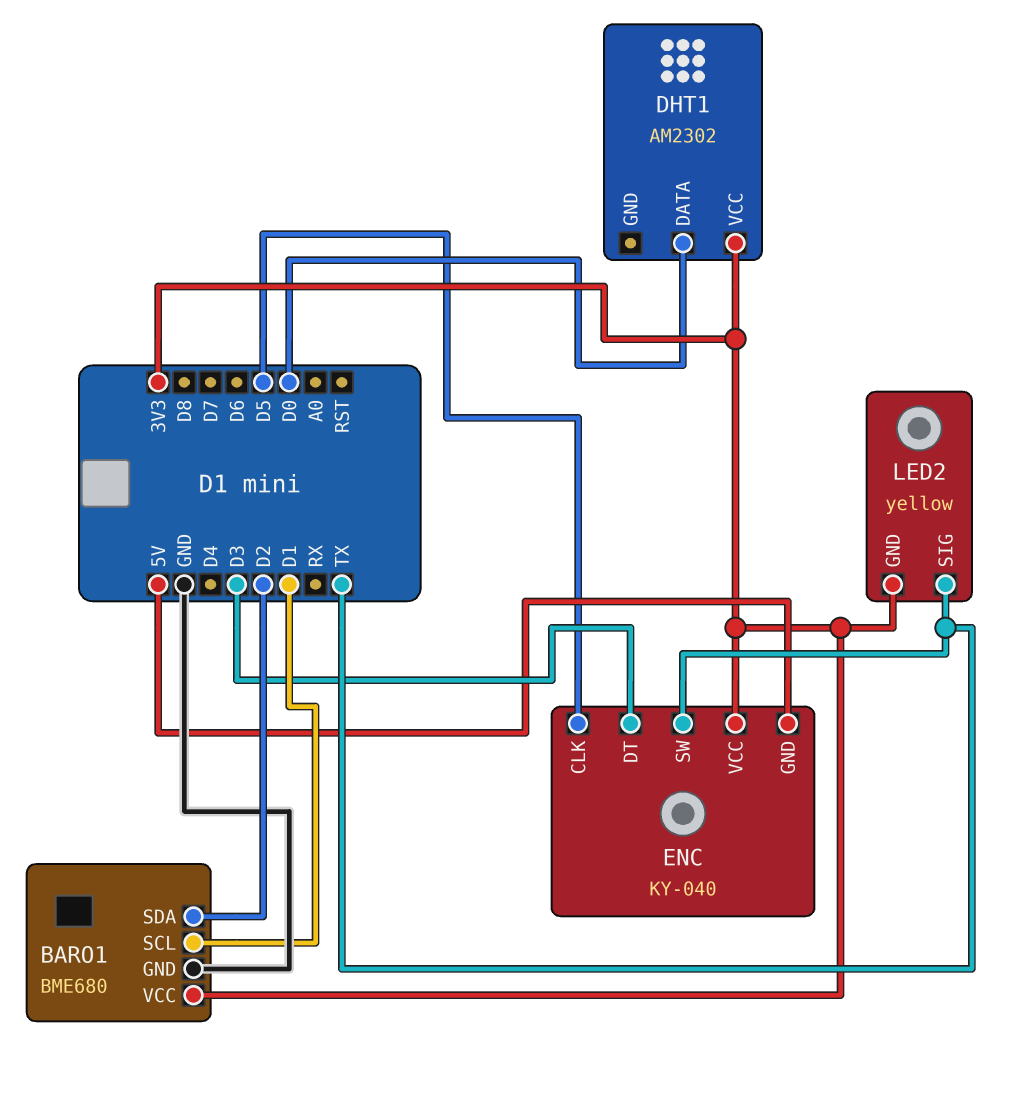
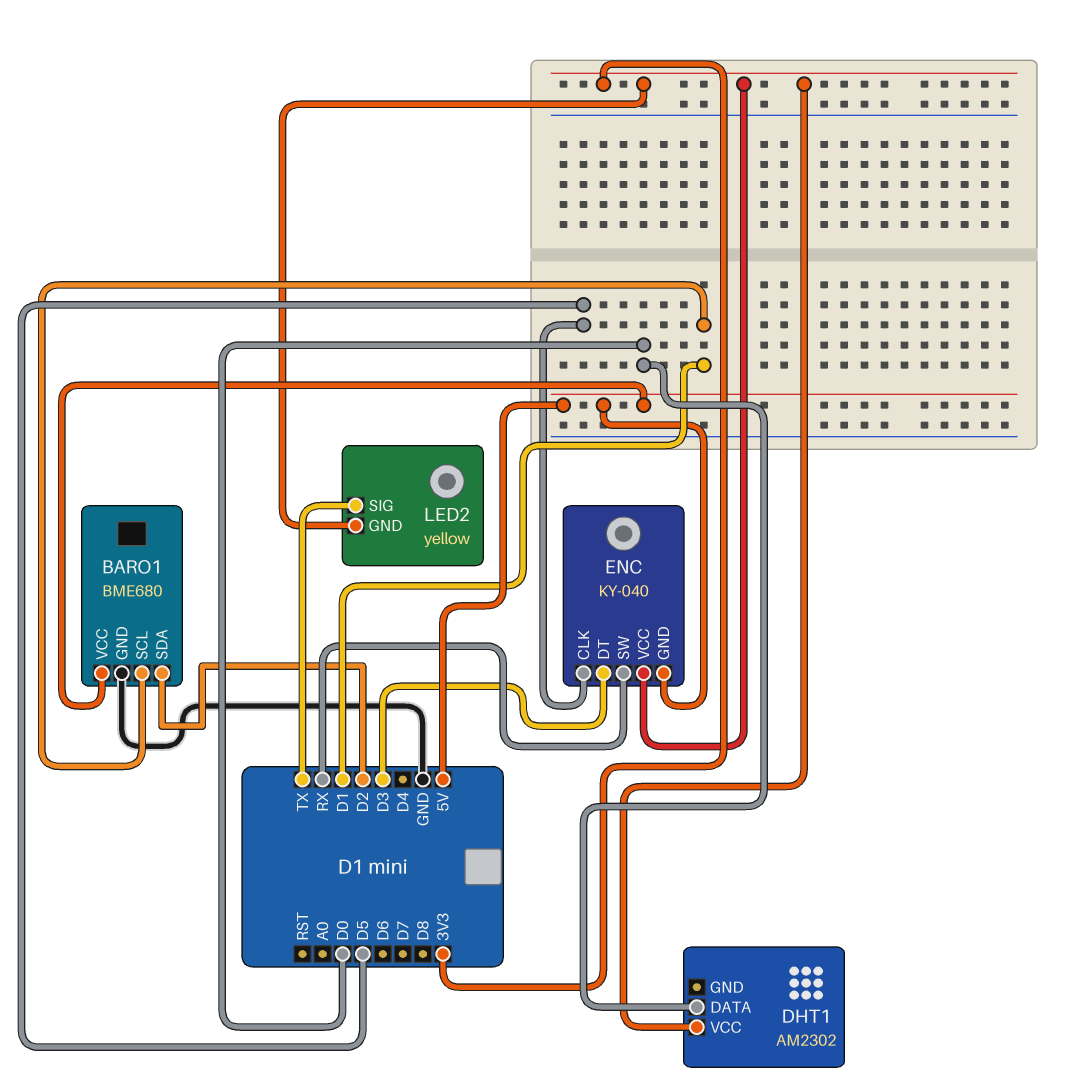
BARO1 pin VCC: 3V3 -> 5V
ENC pin SW: TX -> RX

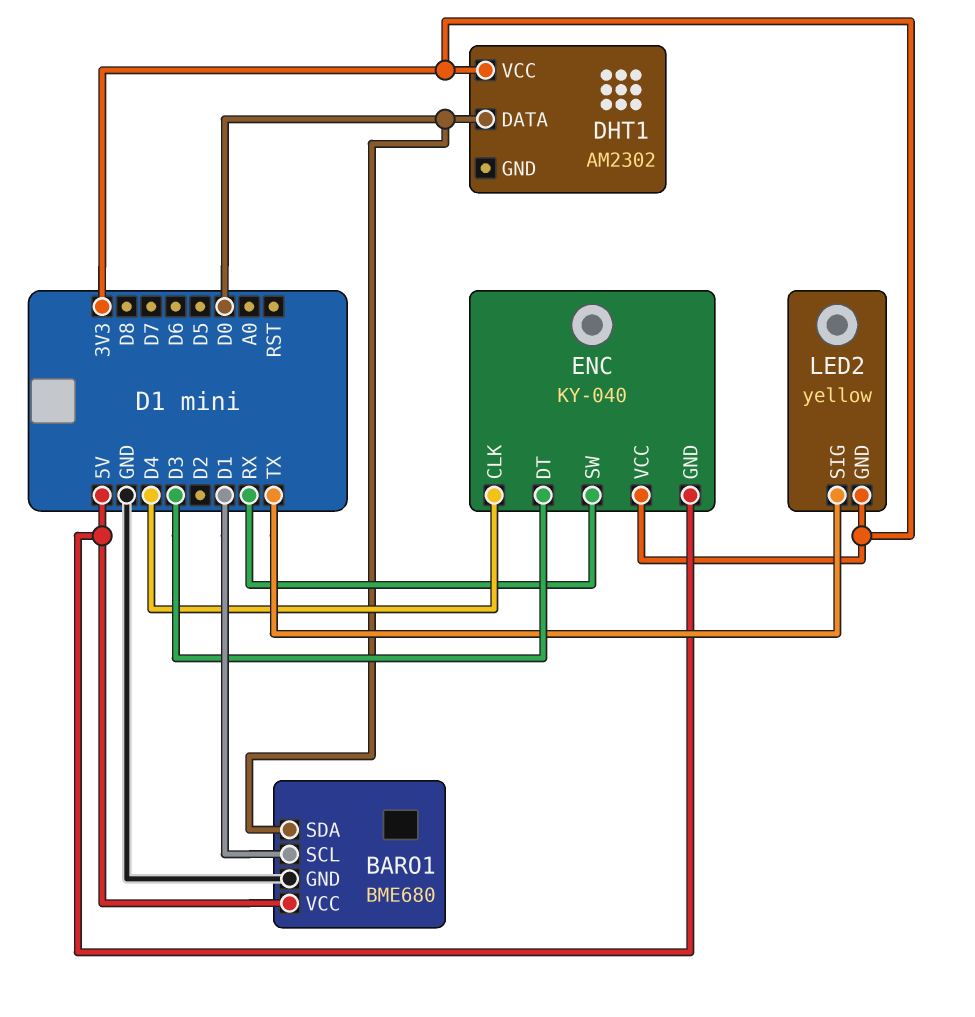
BARO1 pin SDA: D2 -> D0
ENC pin CLK: D5 -> D4

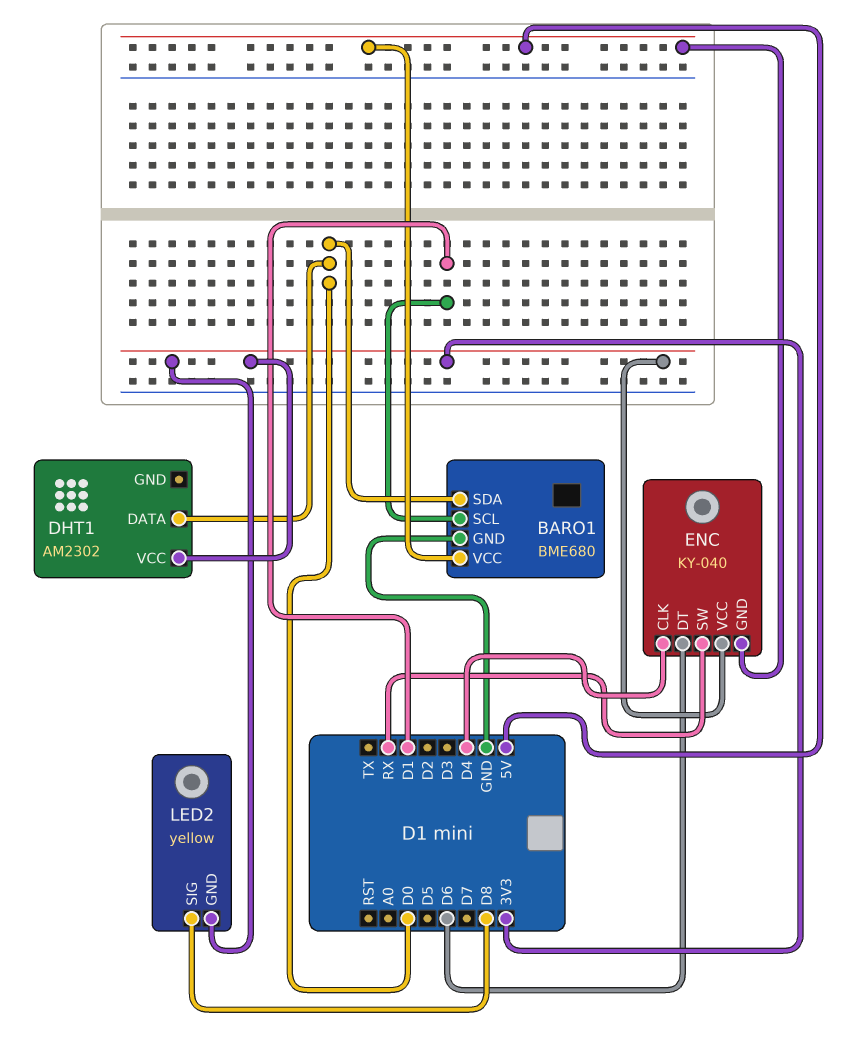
ENC pin DT: D3 -> D6
LED2 pin SIG: TX -> D8

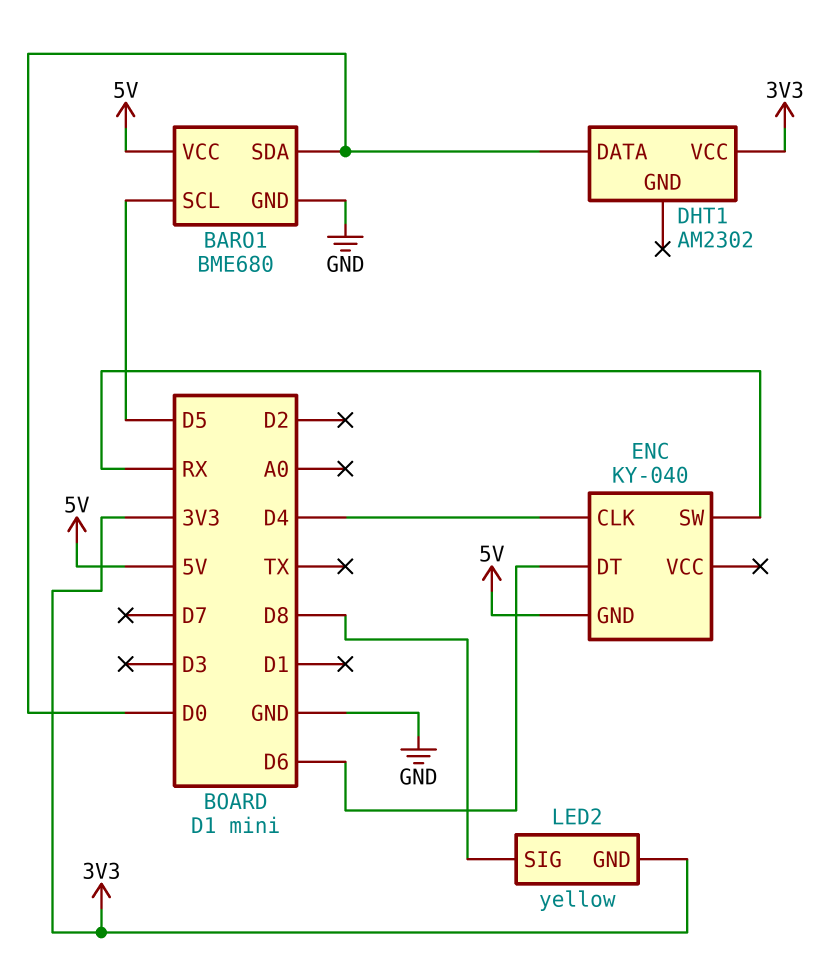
BARO1 pin SCL: D1 -> D5
ENC pin VCC: 3V3 -> none

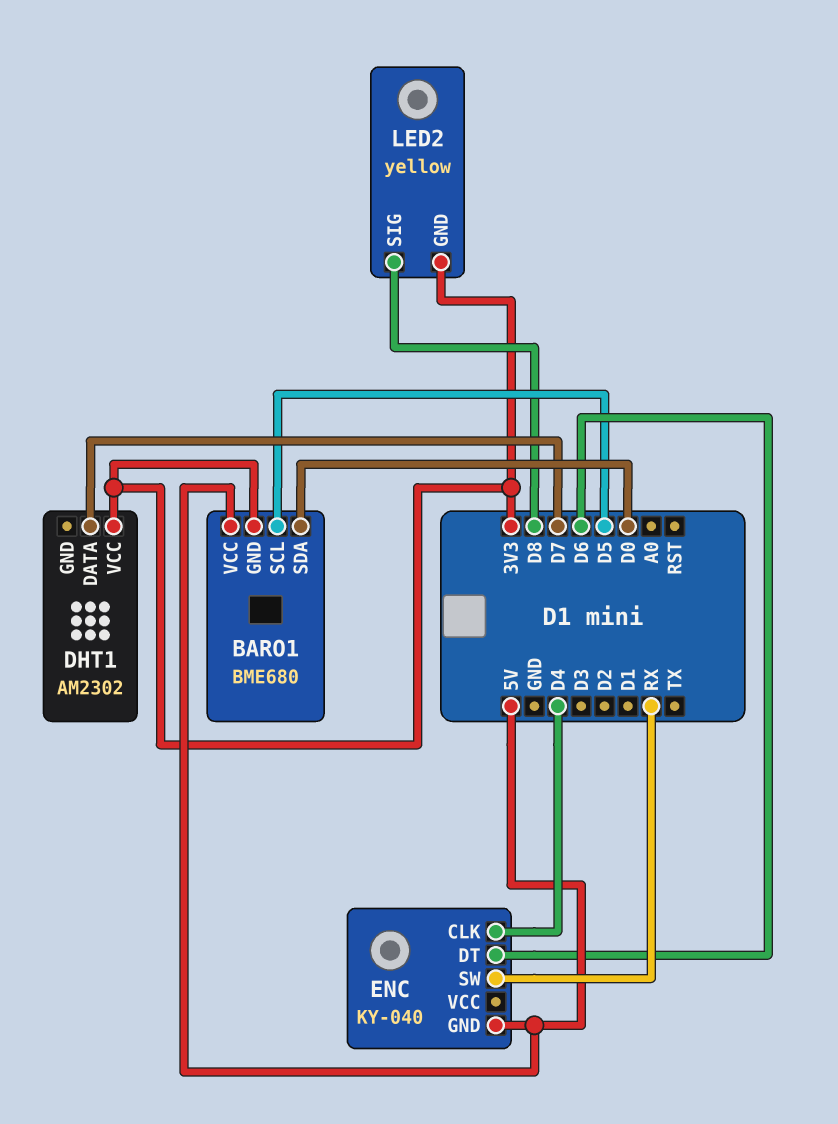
BARO1 pin GND: GND -> 3V3
DHT1 pin DATA: D0 -> D7

